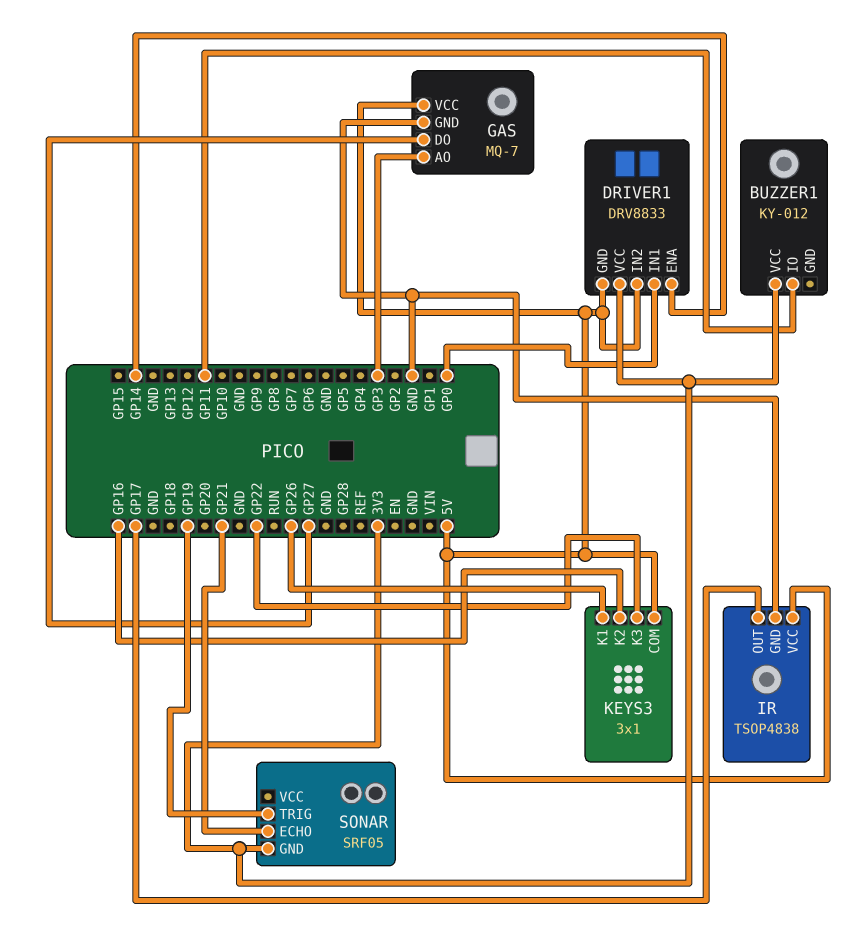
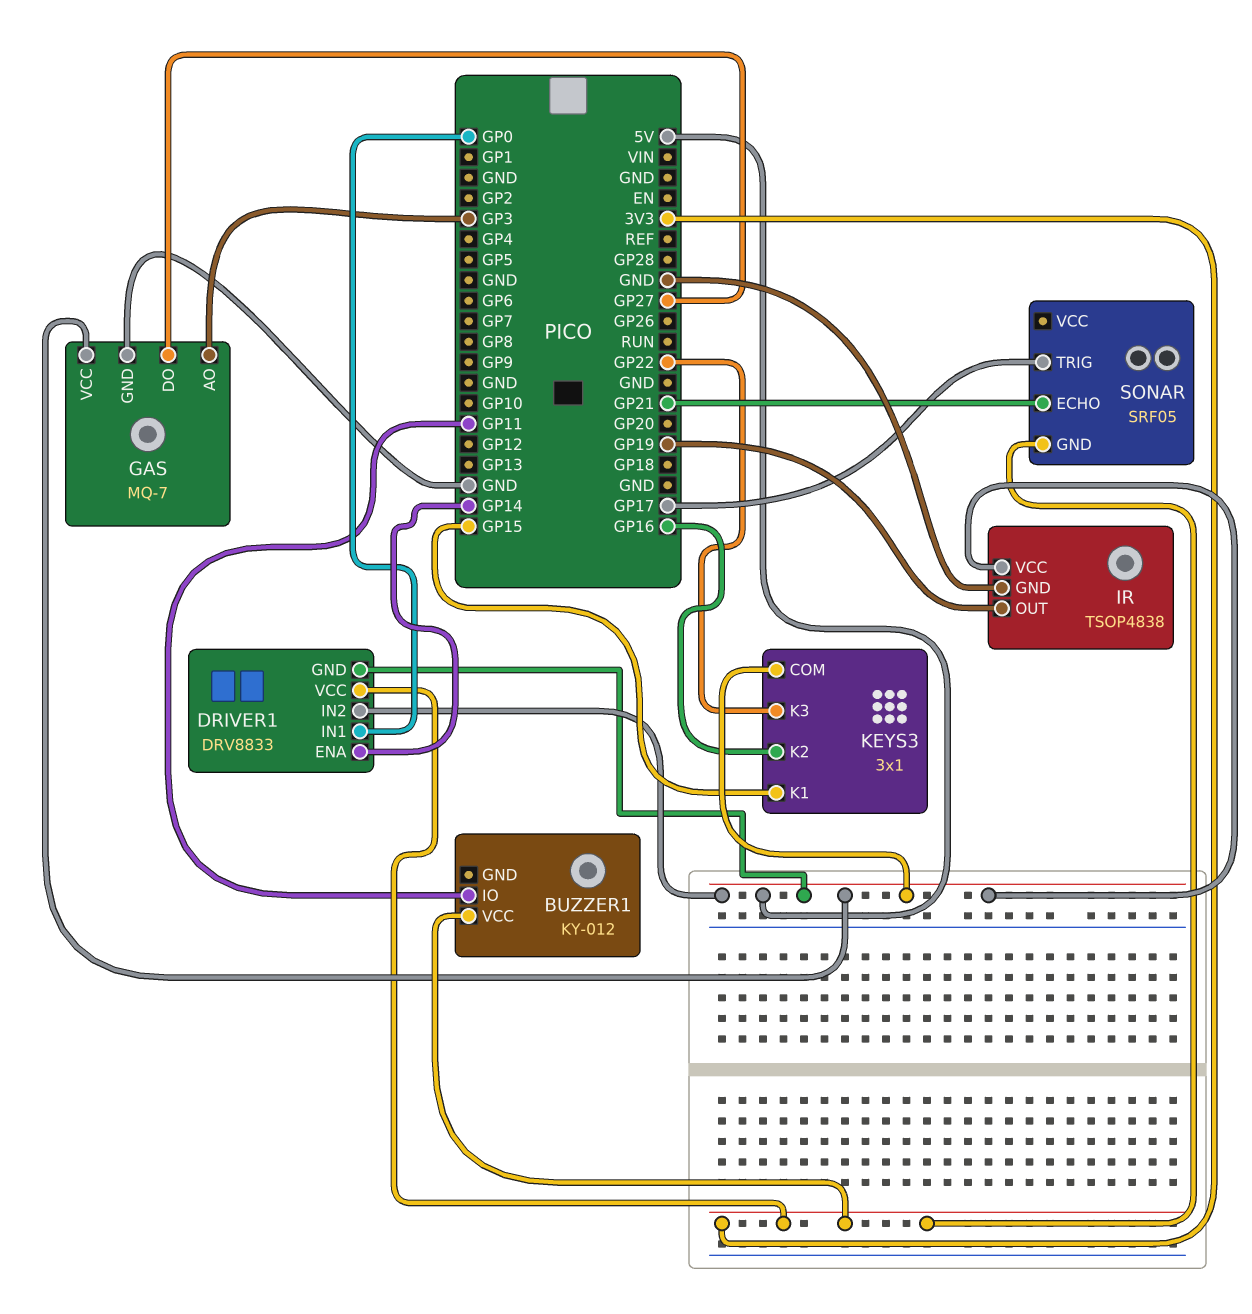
IR pin OUT: GP17 -> GP19
KEYS3 pin K1: GP26 -> GP15
SONAR pin TRIG: GP19 -> GP17

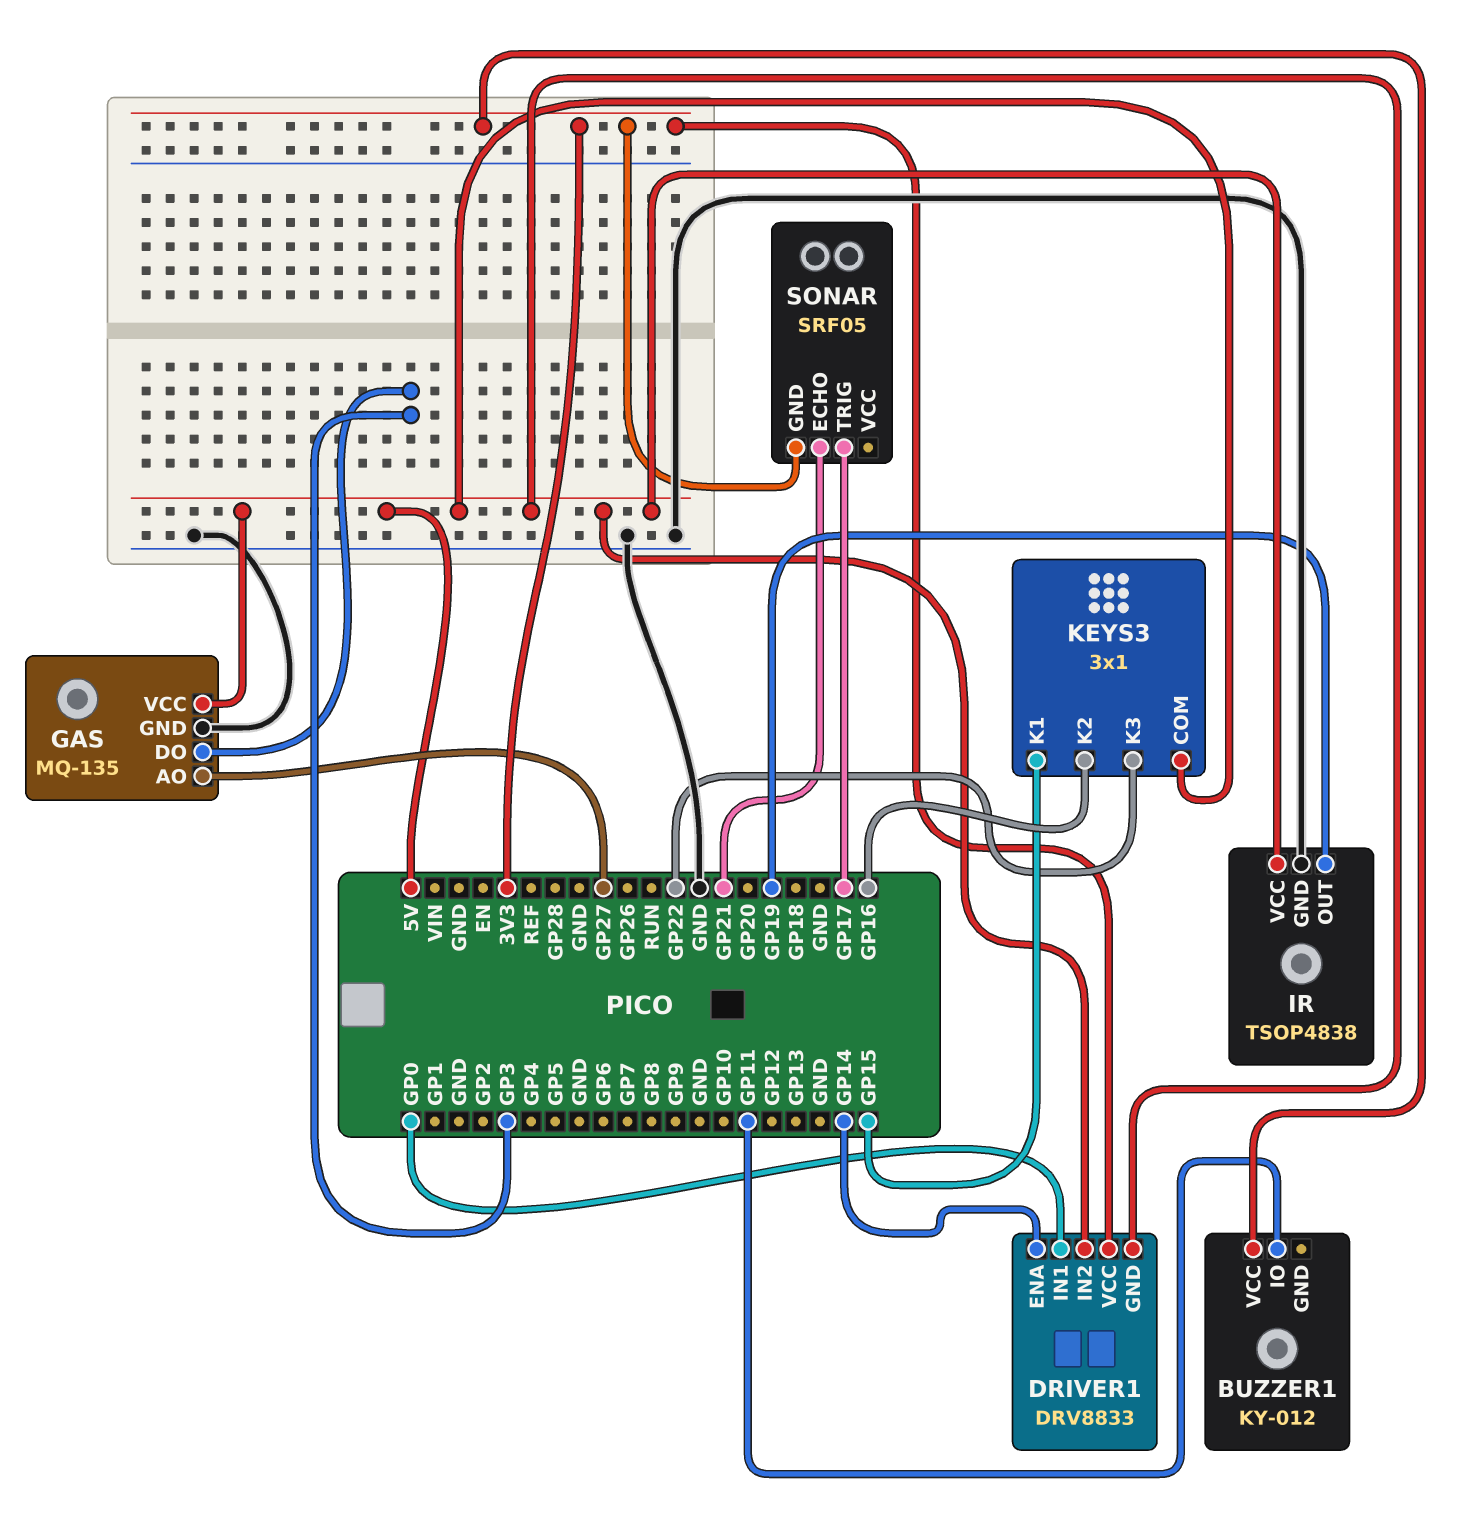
GAS: MQ-7 -> MQ-135
GAS pin AO: GP3 -> GP27
GAS pin DO: GP27 -> GP3

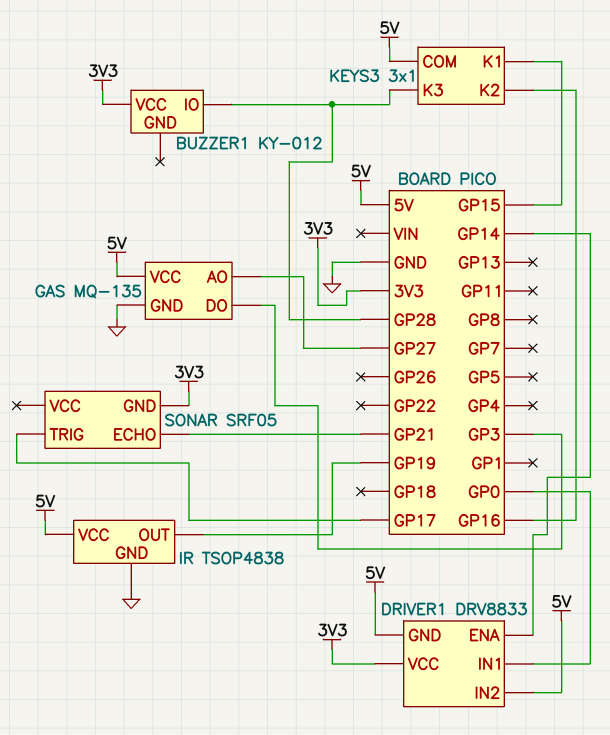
BUZZER1 pin IO: GP11 -> GP28
KEYS3 pin K3: GP22 -> GP28

